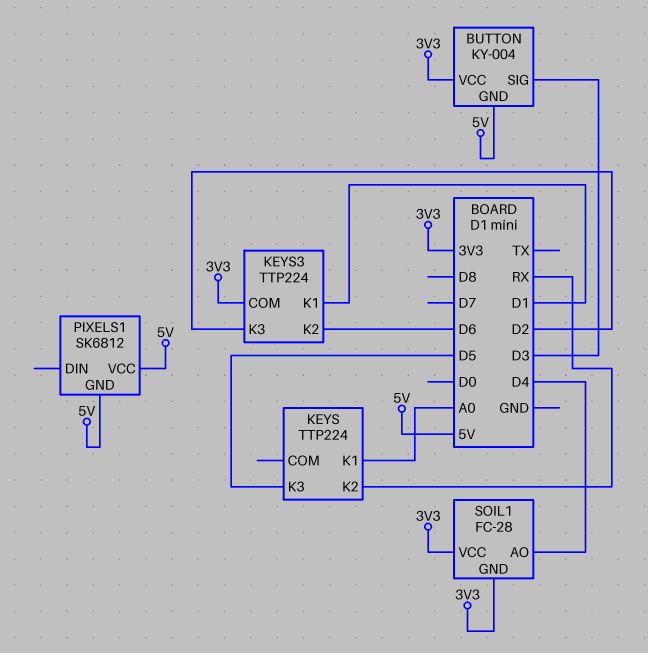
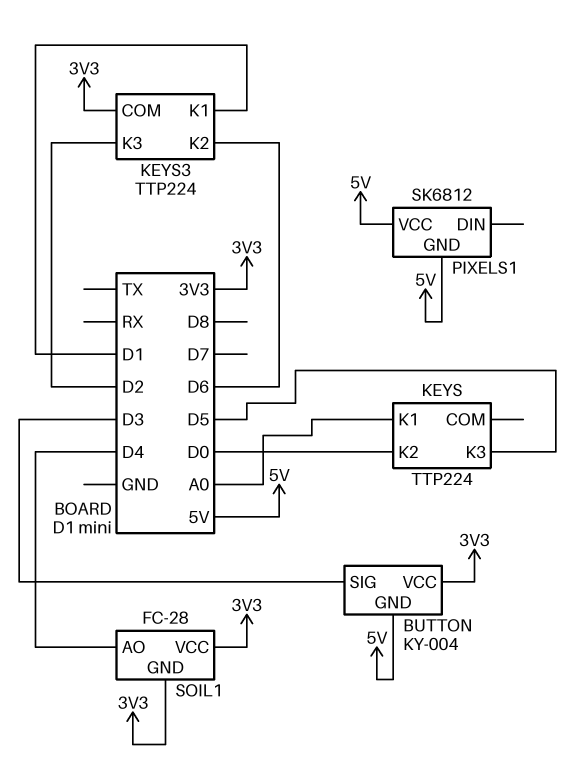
KEYS pin K2: RX -> D0

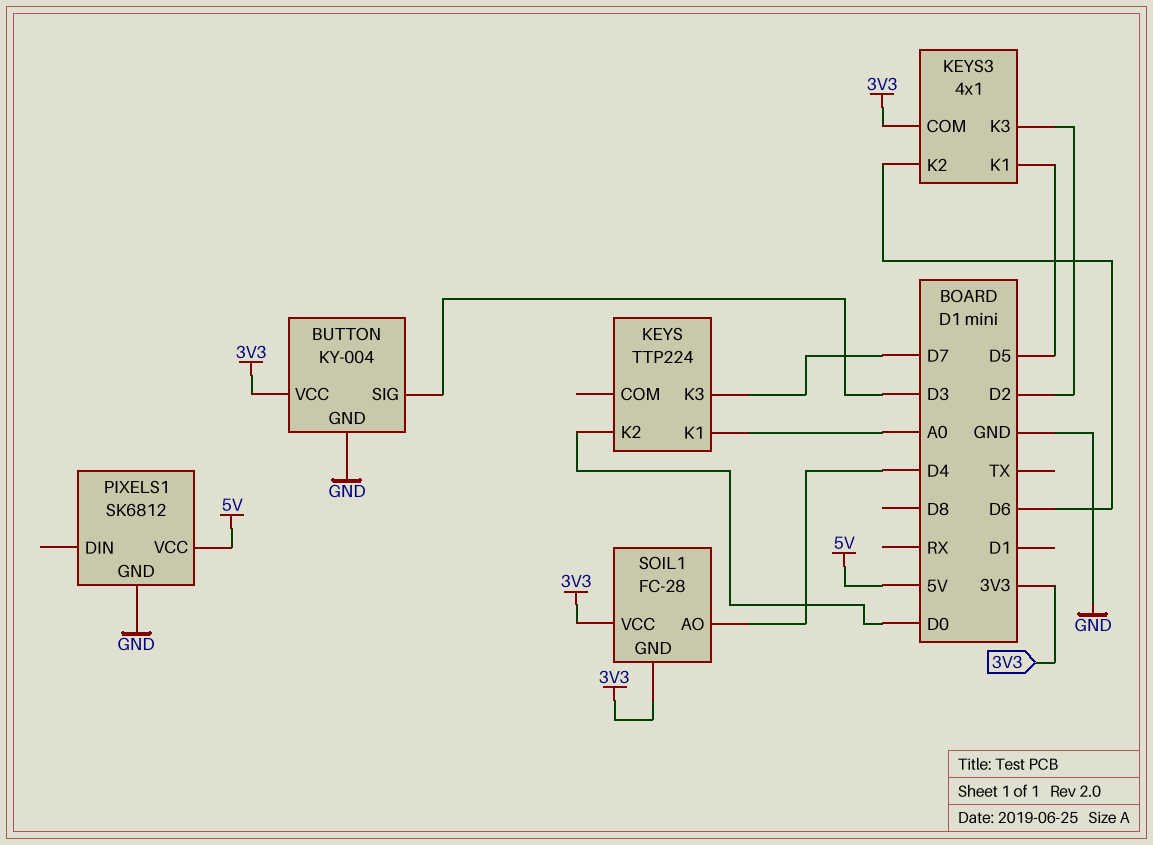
BUTTON pin GND: 5V -> GND
KEYS pin K3: D5 -> D7
KEYS3: TTP224 -> 4x1
KEYS3 pin K1: D1 -> D5
PIXELS1 pin GND: 5V -> GND

